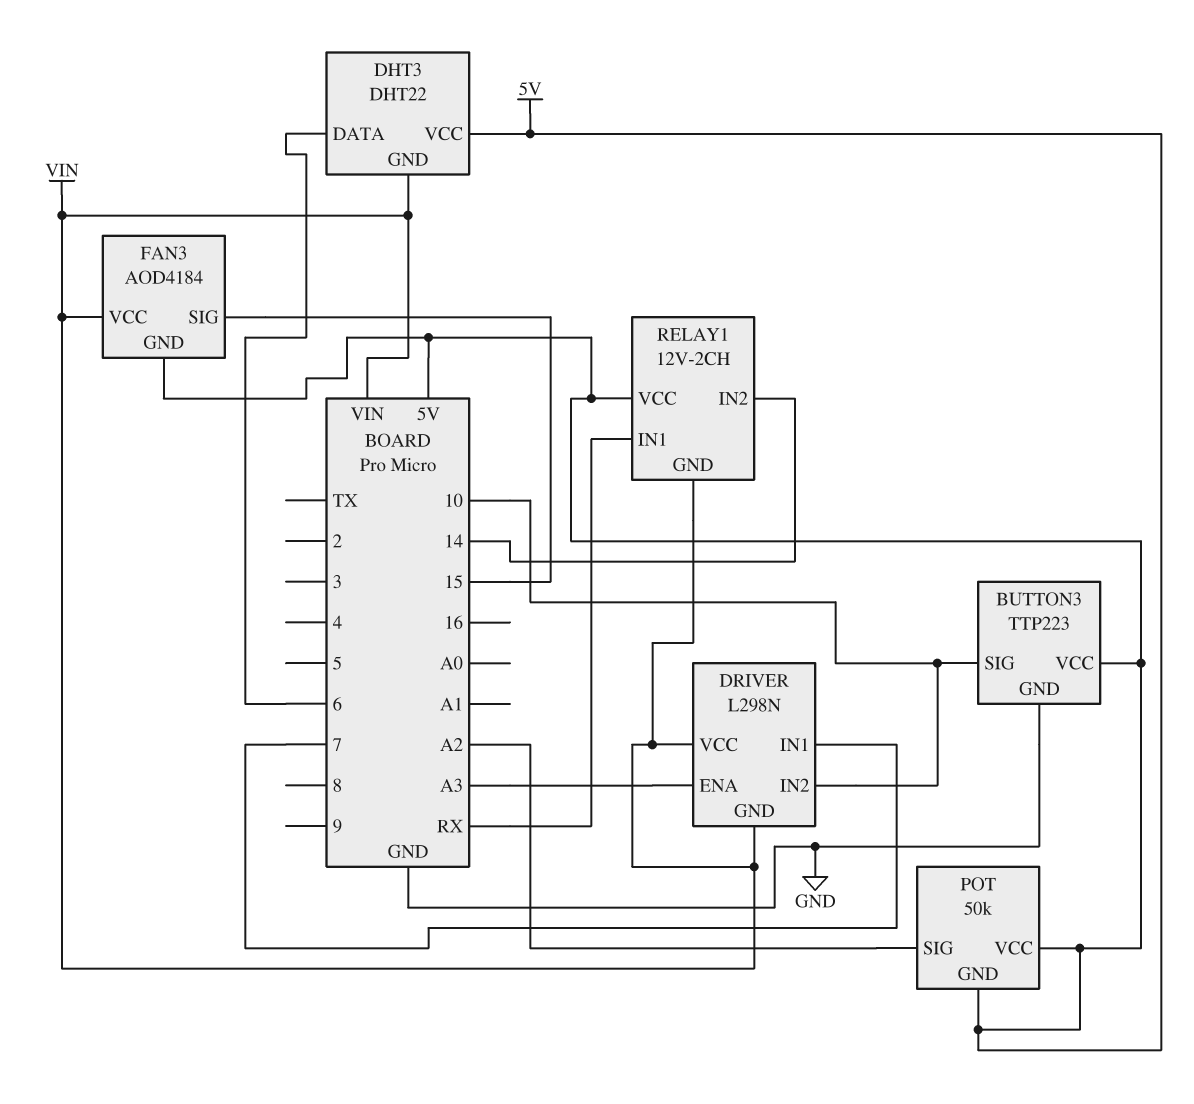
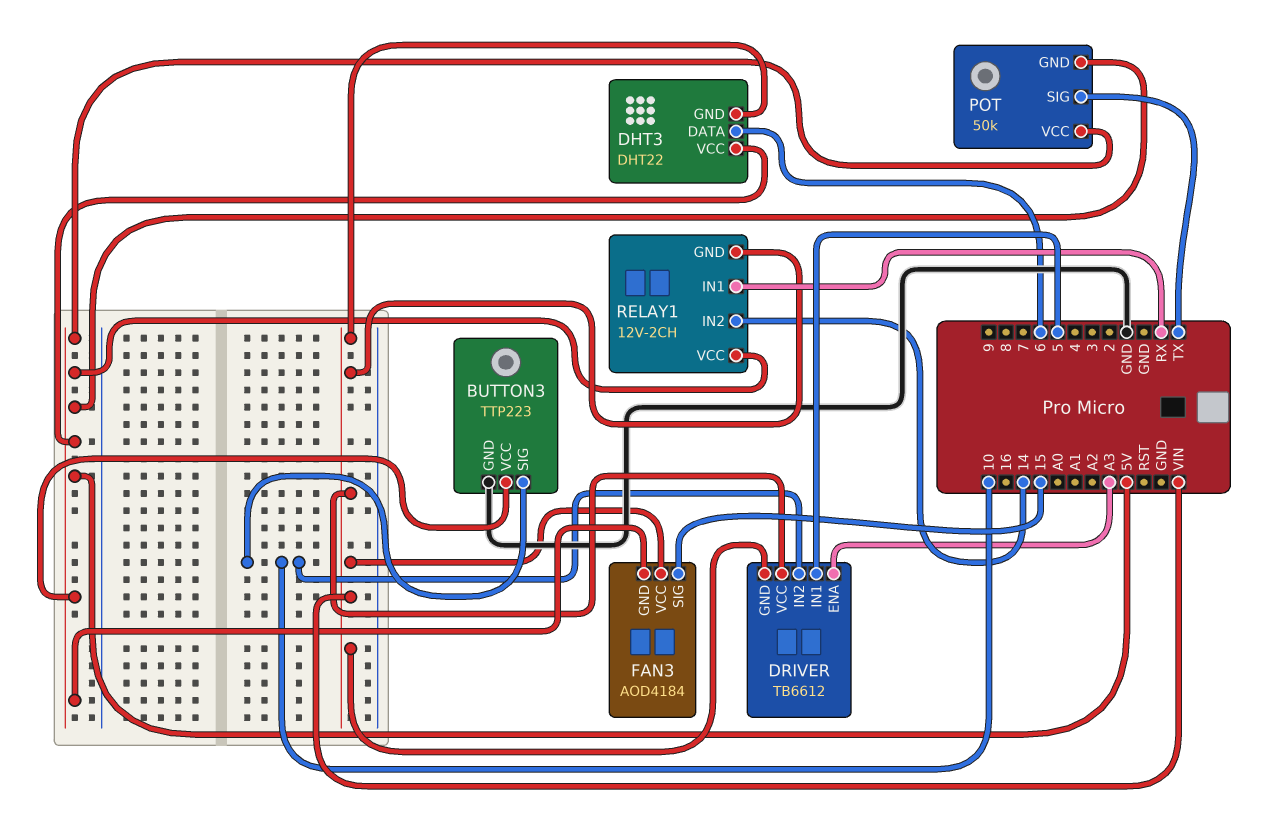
DRIVER: L298N -> TB6612
DRIVER pin IN1: 7 -> 5
POT pin SIG: A2 -> TX

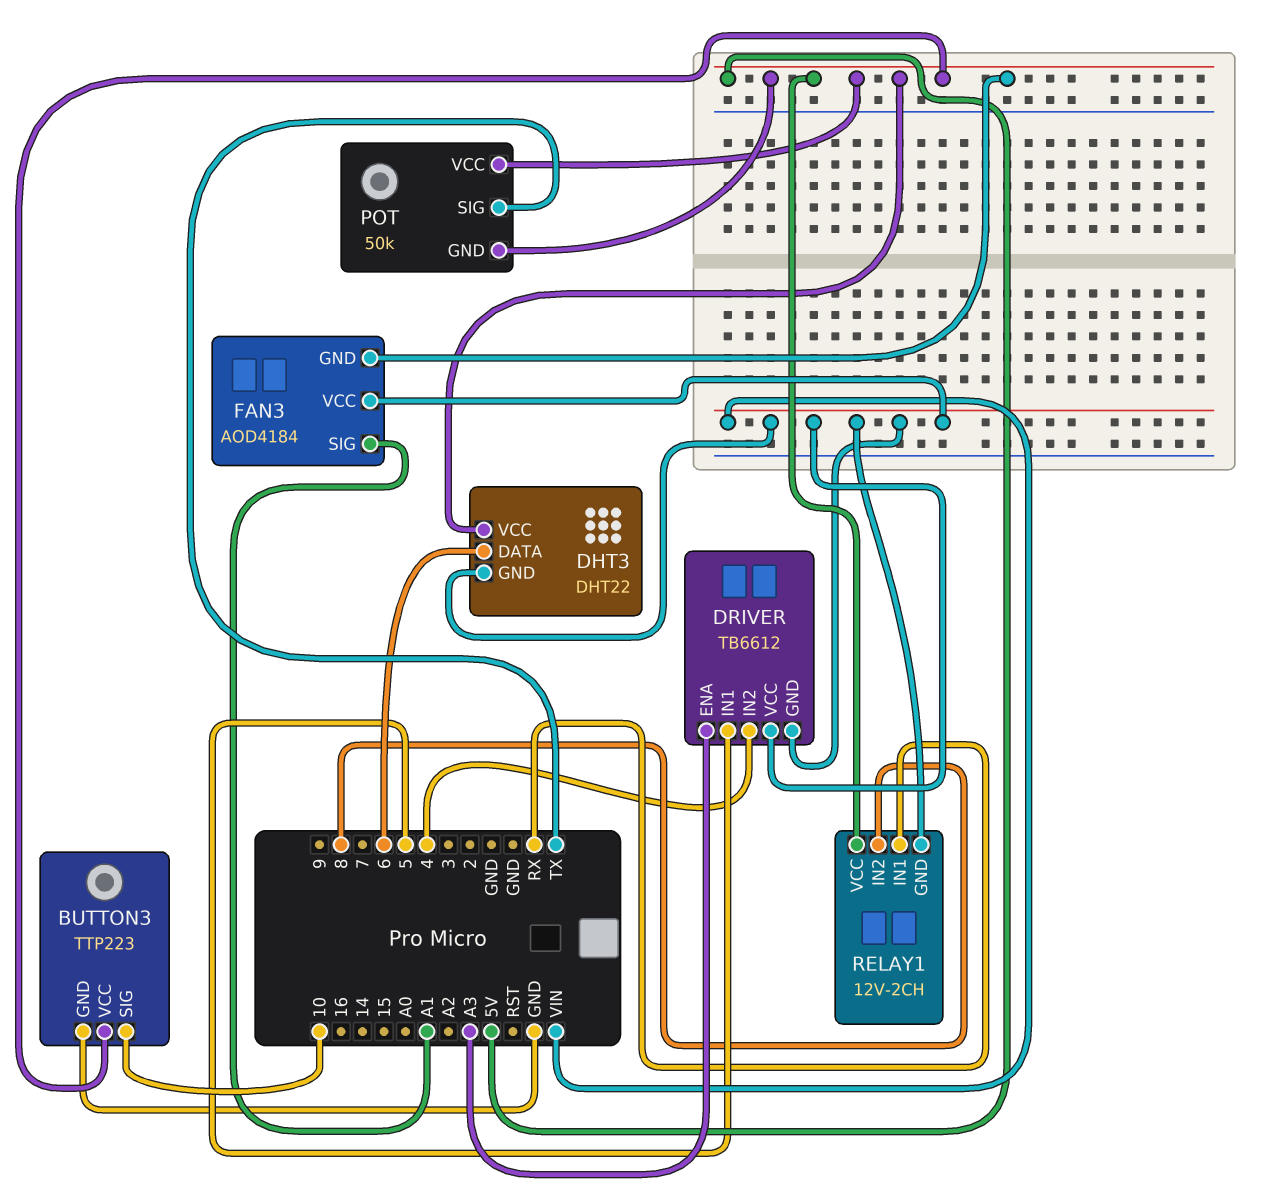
DRIVER pin IN2: 10 -> 4
FAN3 pin SIG: 15 -> A1
RELAY1 pin IN2: 14 -> 8

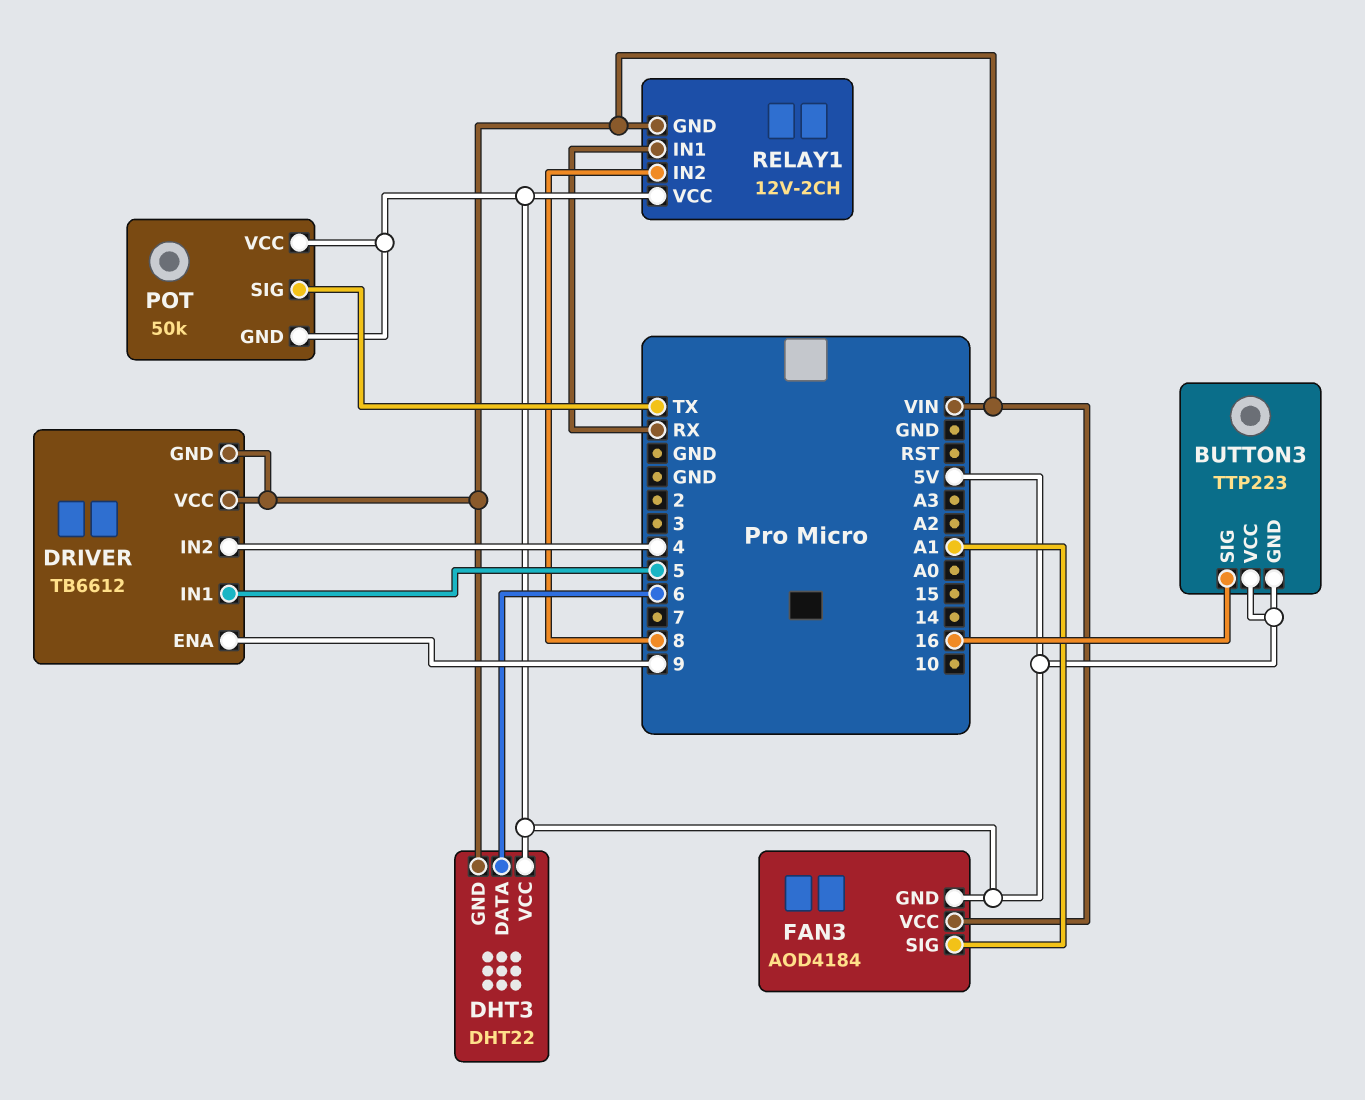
BUTTON3 pin GND: GND -> 5V
BUTTON3 pin SIG: 10 -> 16
DRIVER pin ENA: A3 -> 9

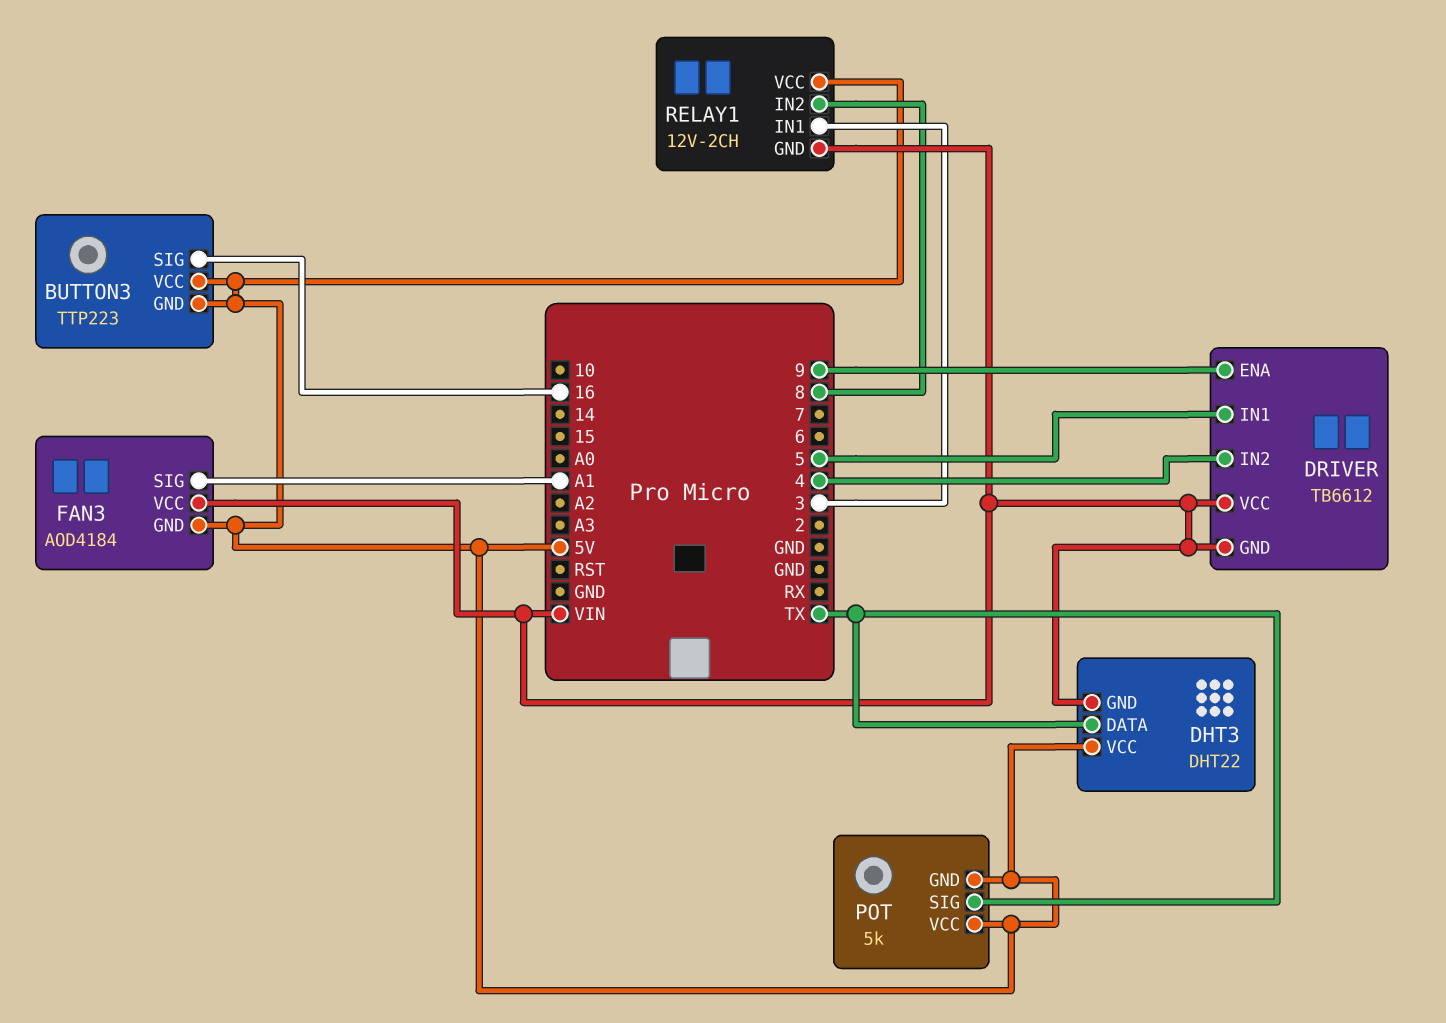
DHT3 pin DATA: 6 -> TX
POT: 50k -> 5k
RELAY1 pin IN1: RX -> 3

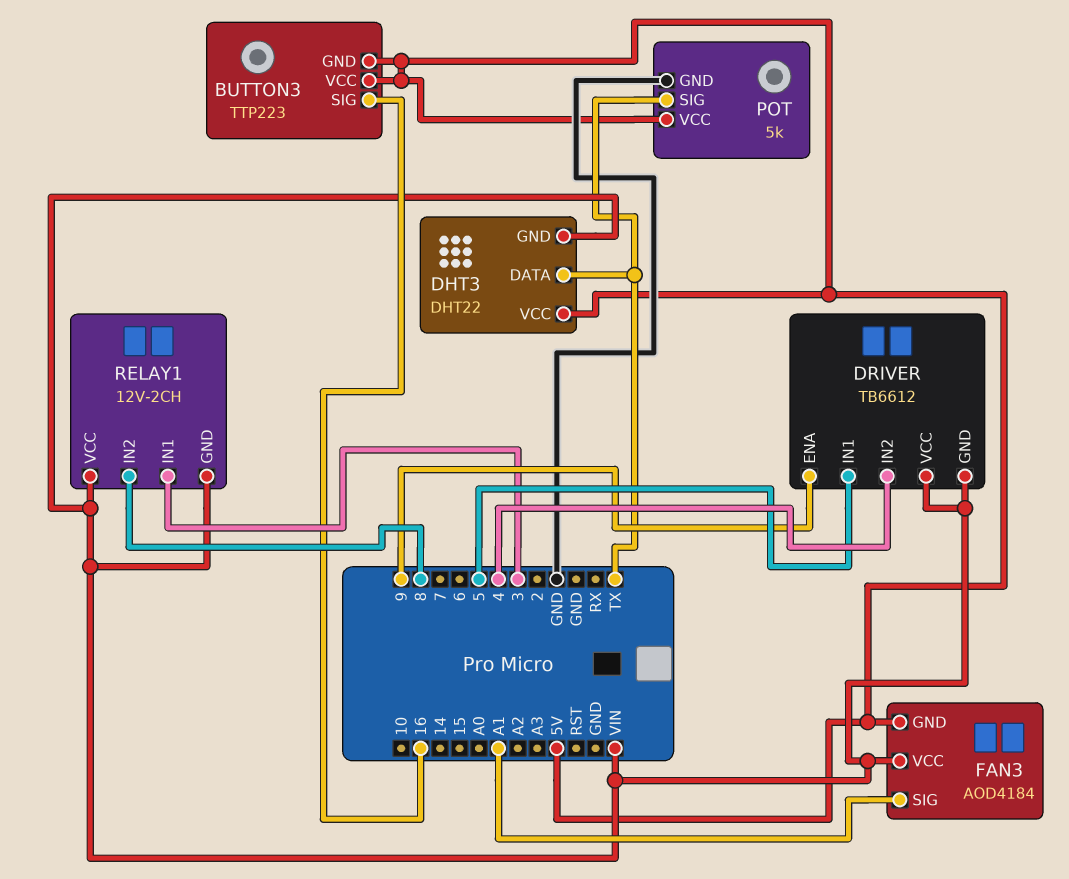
POT pin GND: 5V -> GND
RELAY1 pin VCC: 5V -> VIN

